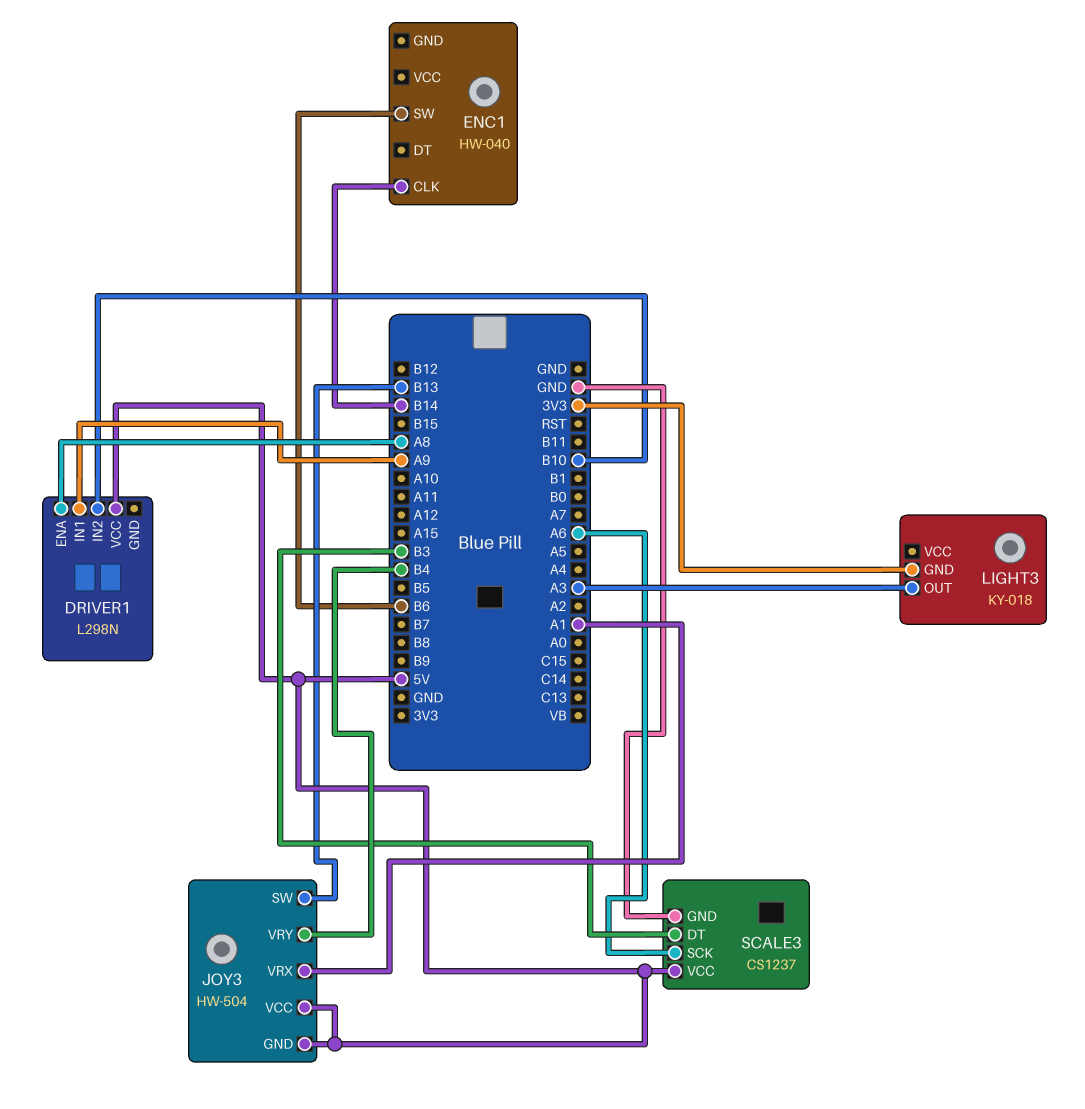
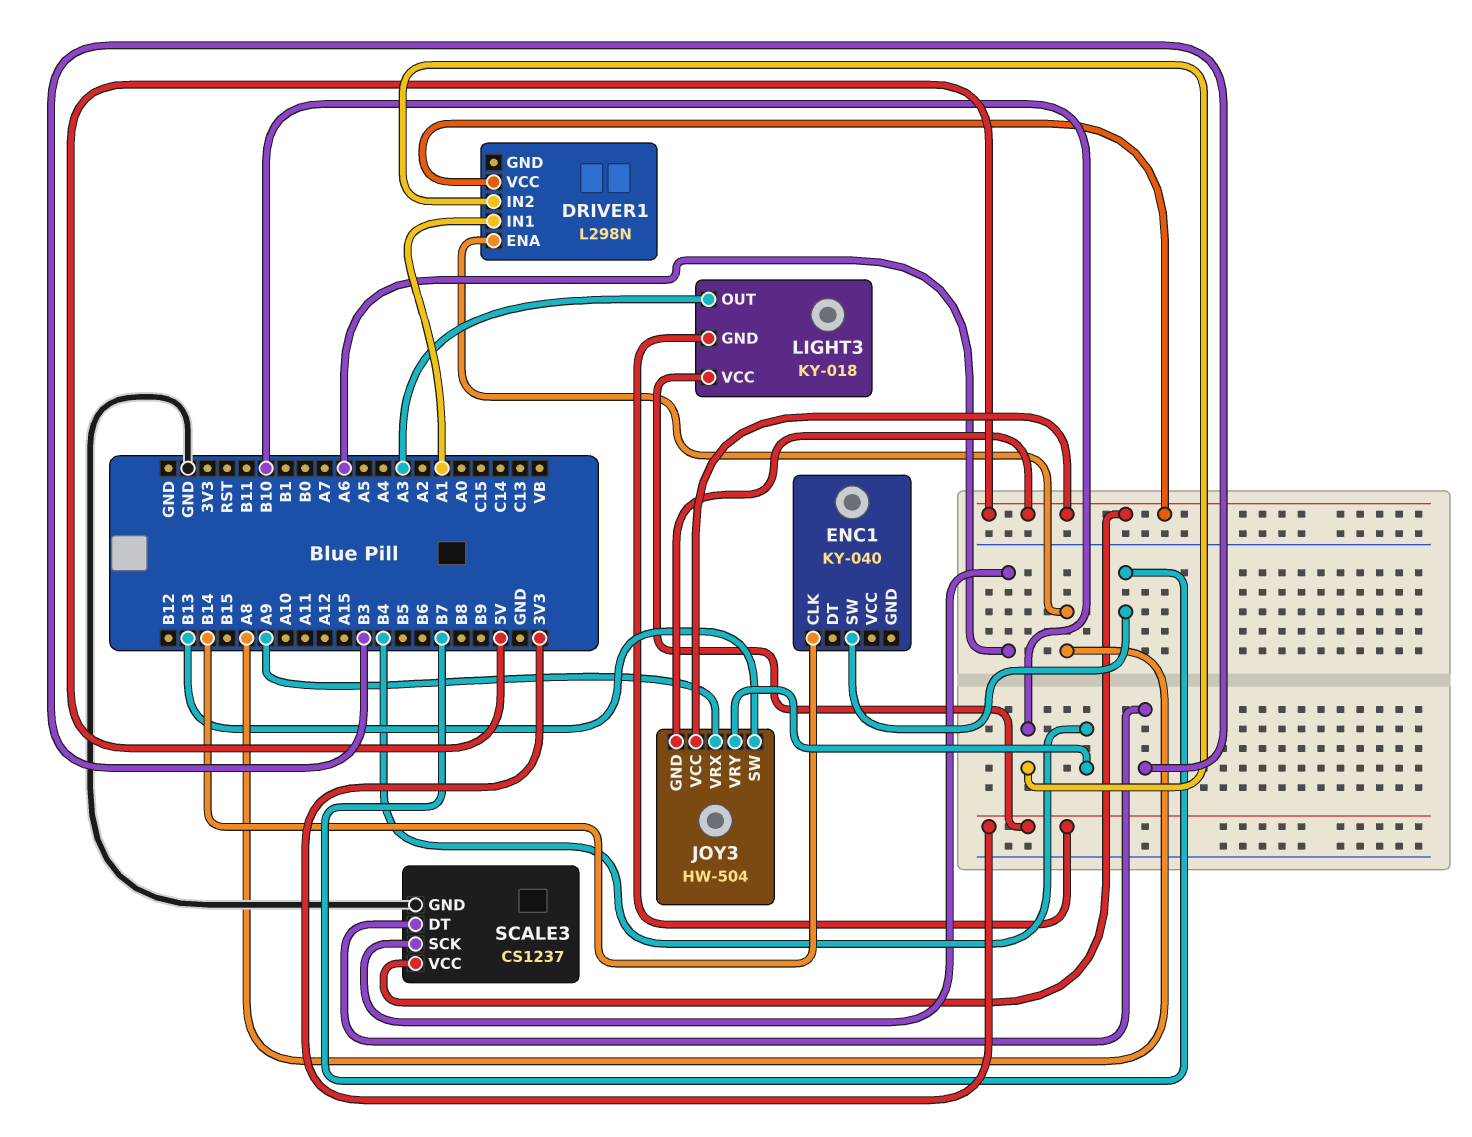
DRIVER1 pin IN1: A9 -> A1
ENC1: HW-040 -> KY-040
ENC1 pin SW: B6 -> B7
JOY3 pin VRX: A1 -> A9
LIGHT3 pin VCC: none -> 3V3

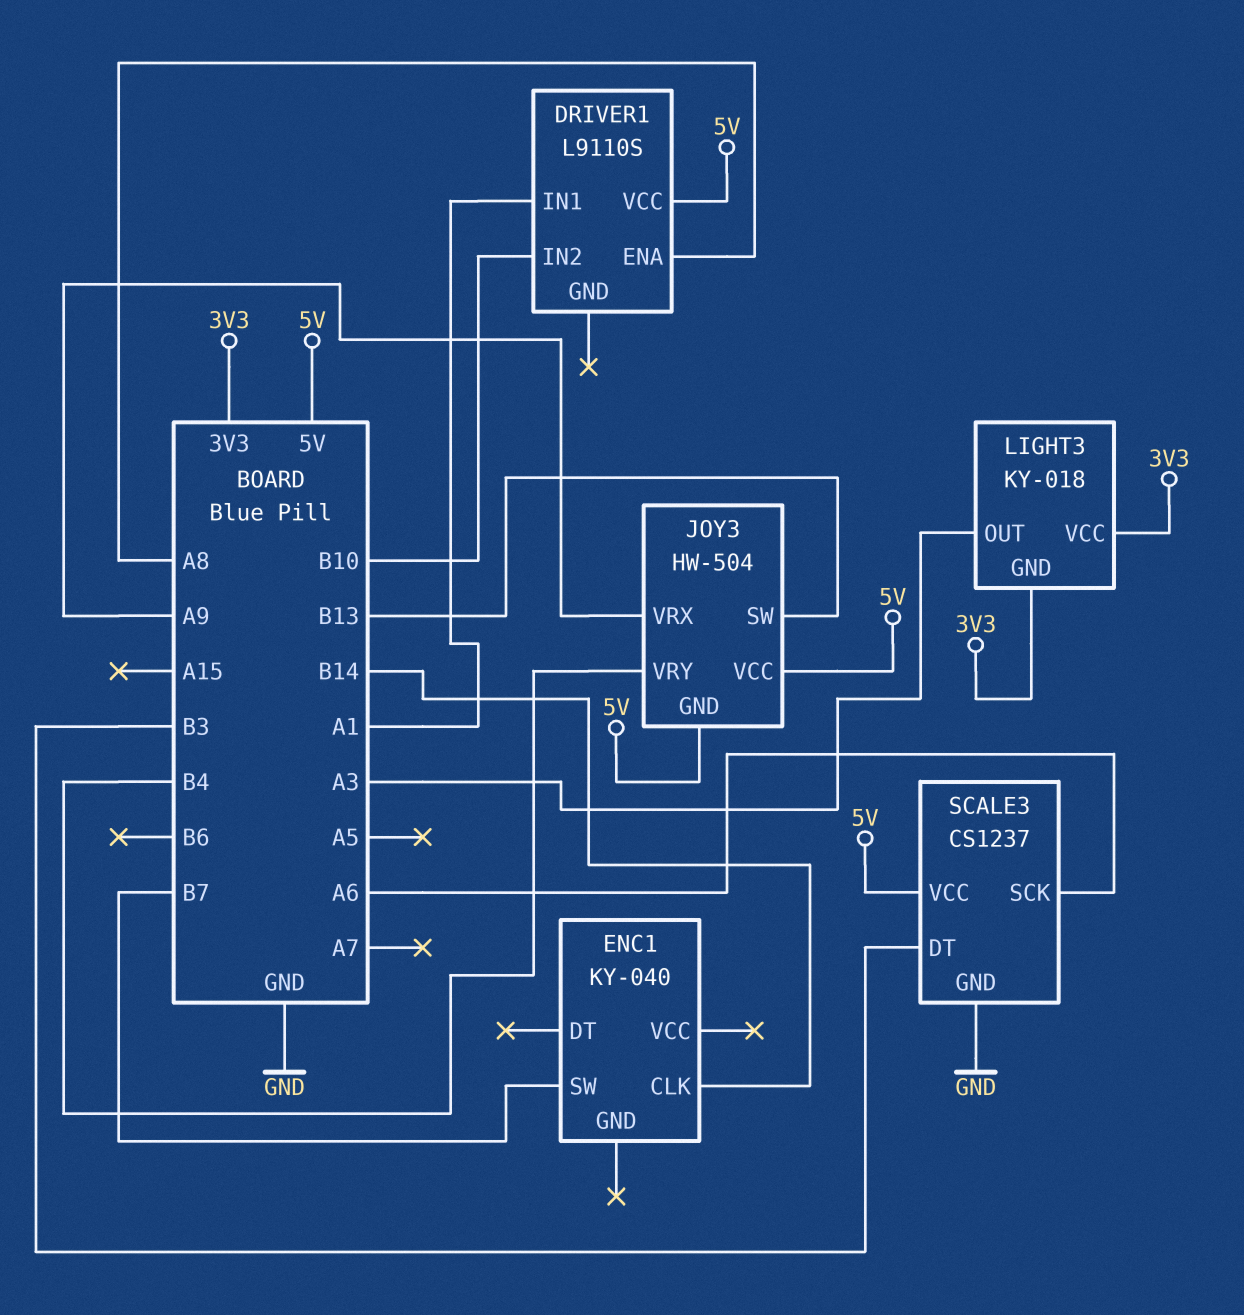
DRIVER1: L298N -> L9110S

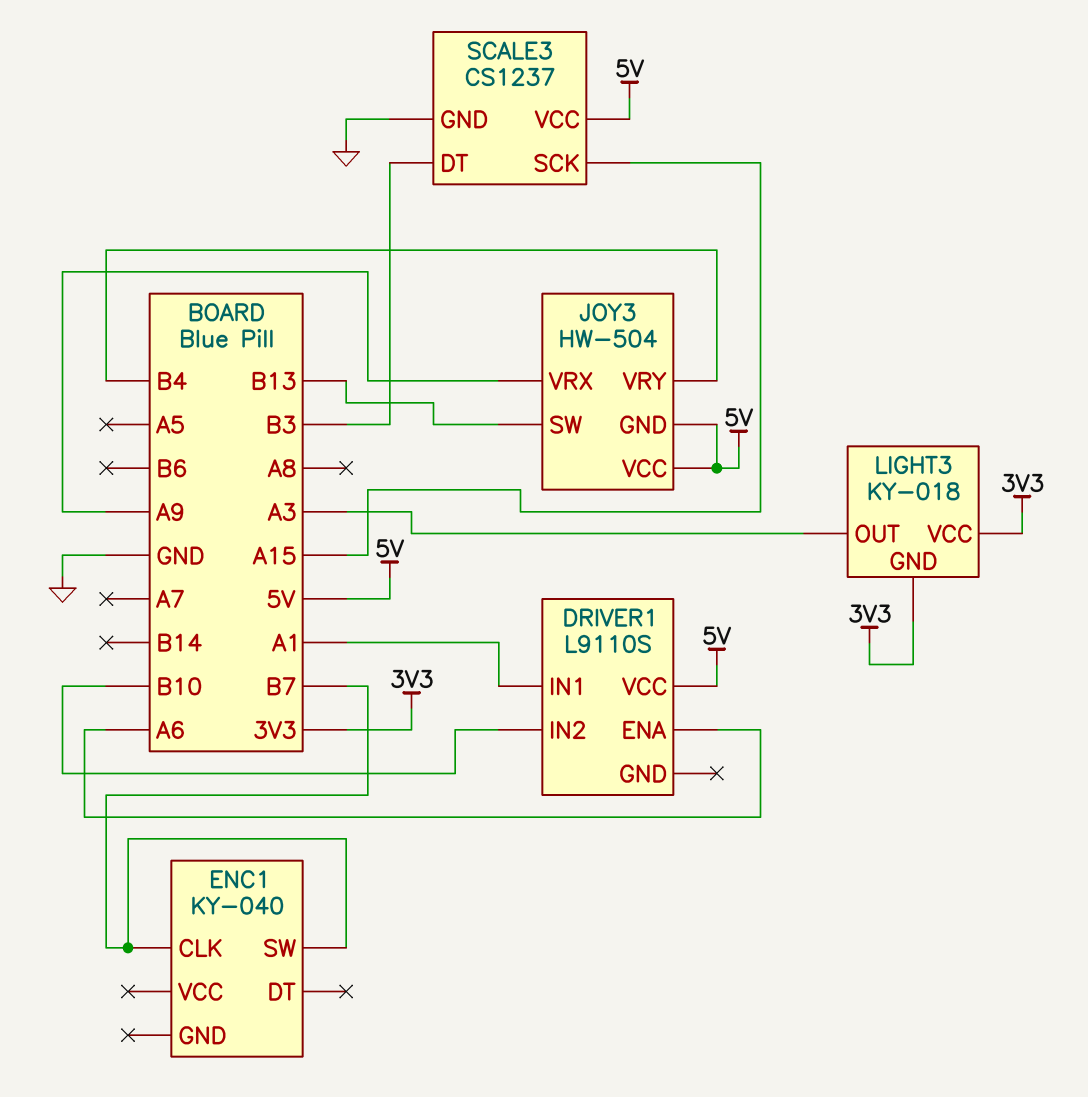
DRIVER1 pin ENA: A8 -> A6
ENC1 pin CLK: B14 -> B7
SCALE3 pin SCK: A6 -> A15

